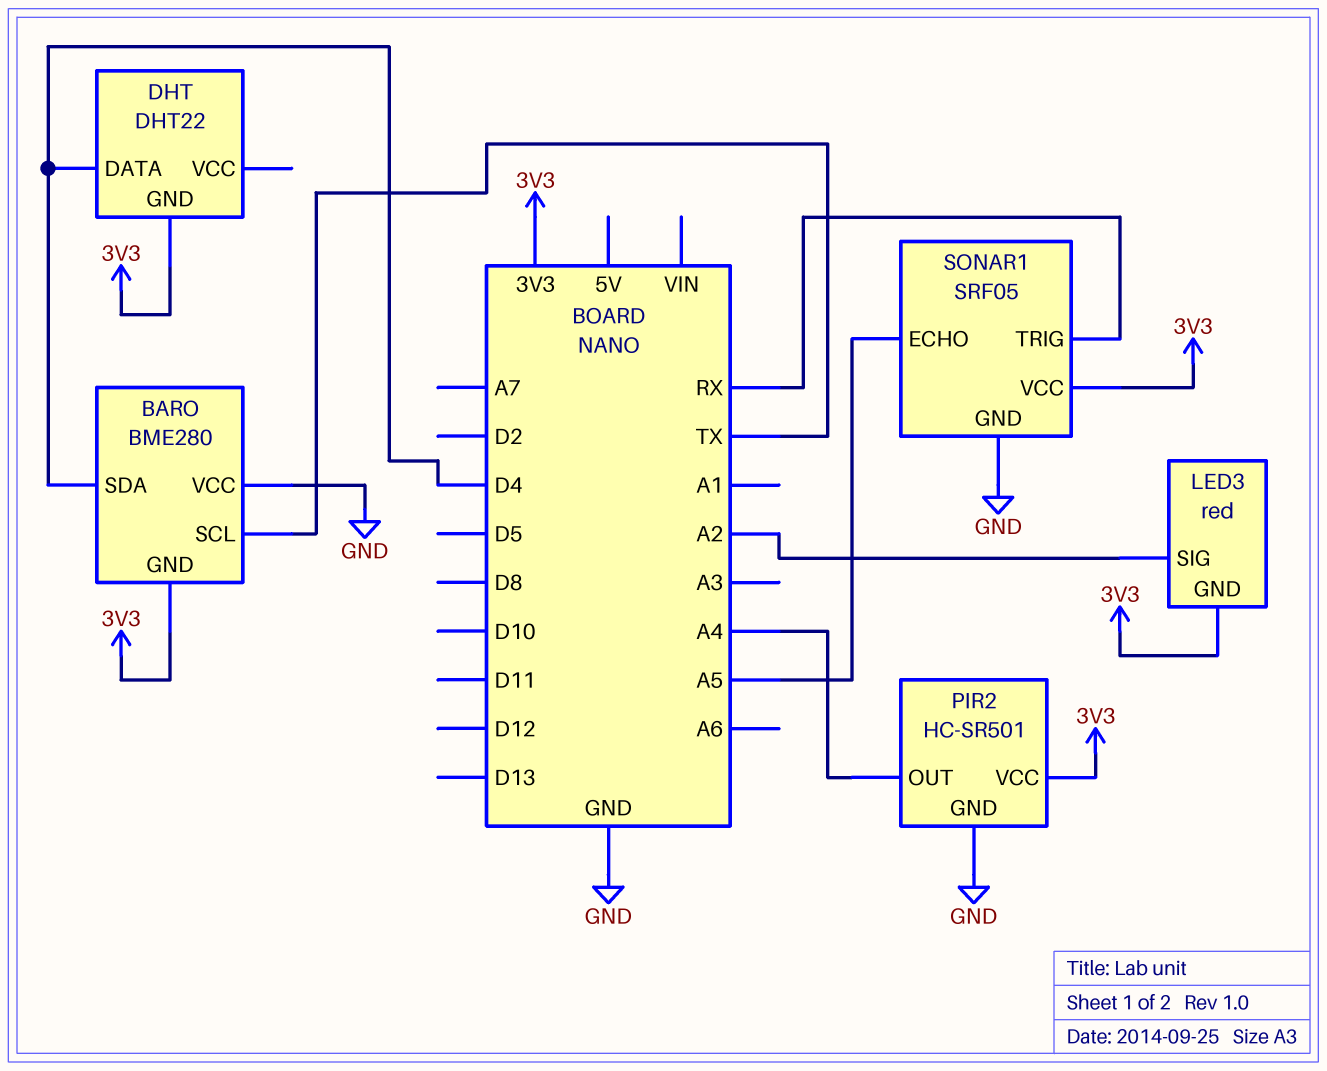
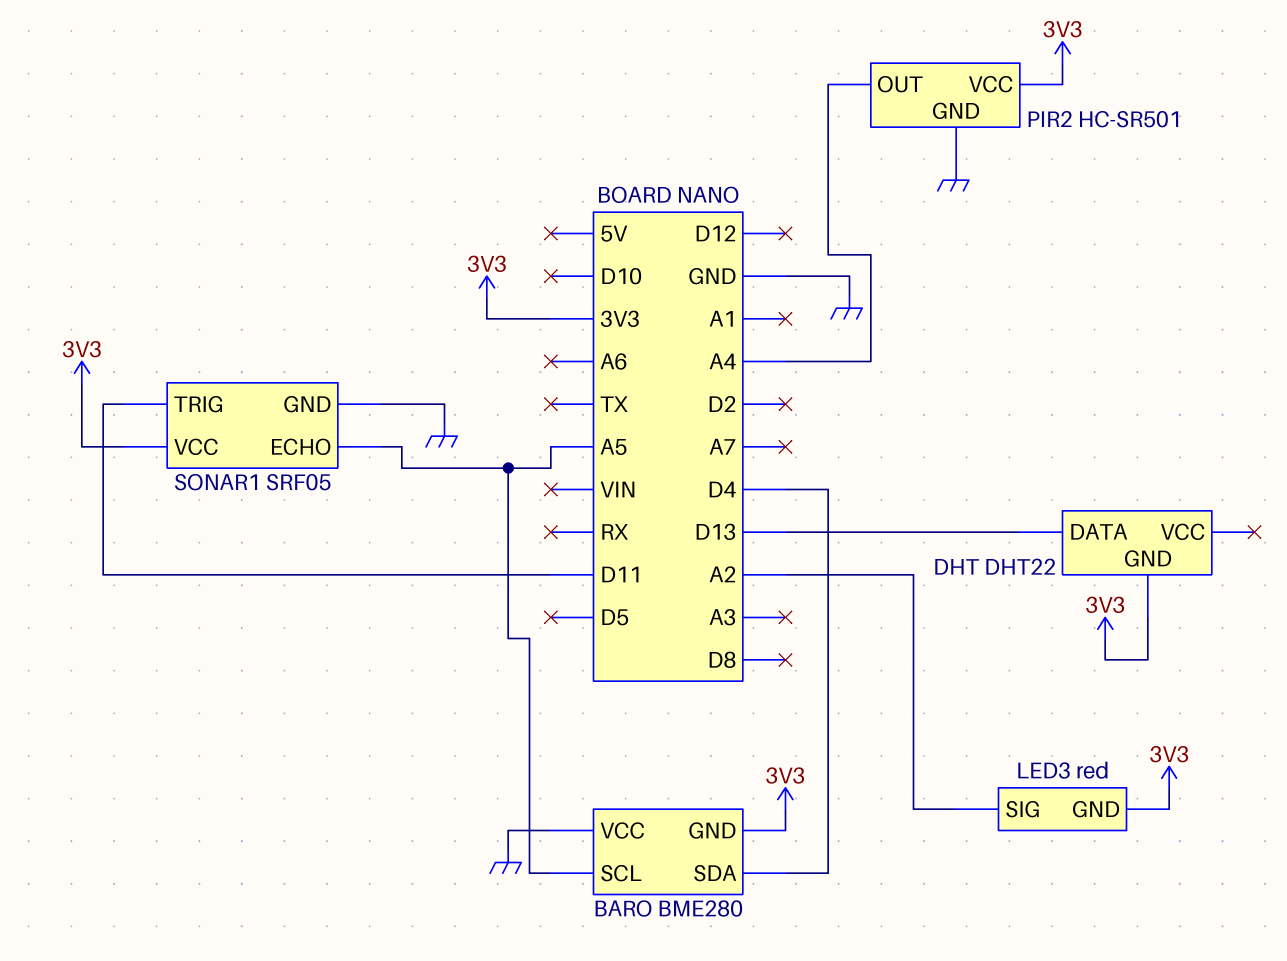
BARO pin SCL: TX -> A5
DHT pin DATA: D4 -> D13
SONAR1 pin TRIG: RX -> D11

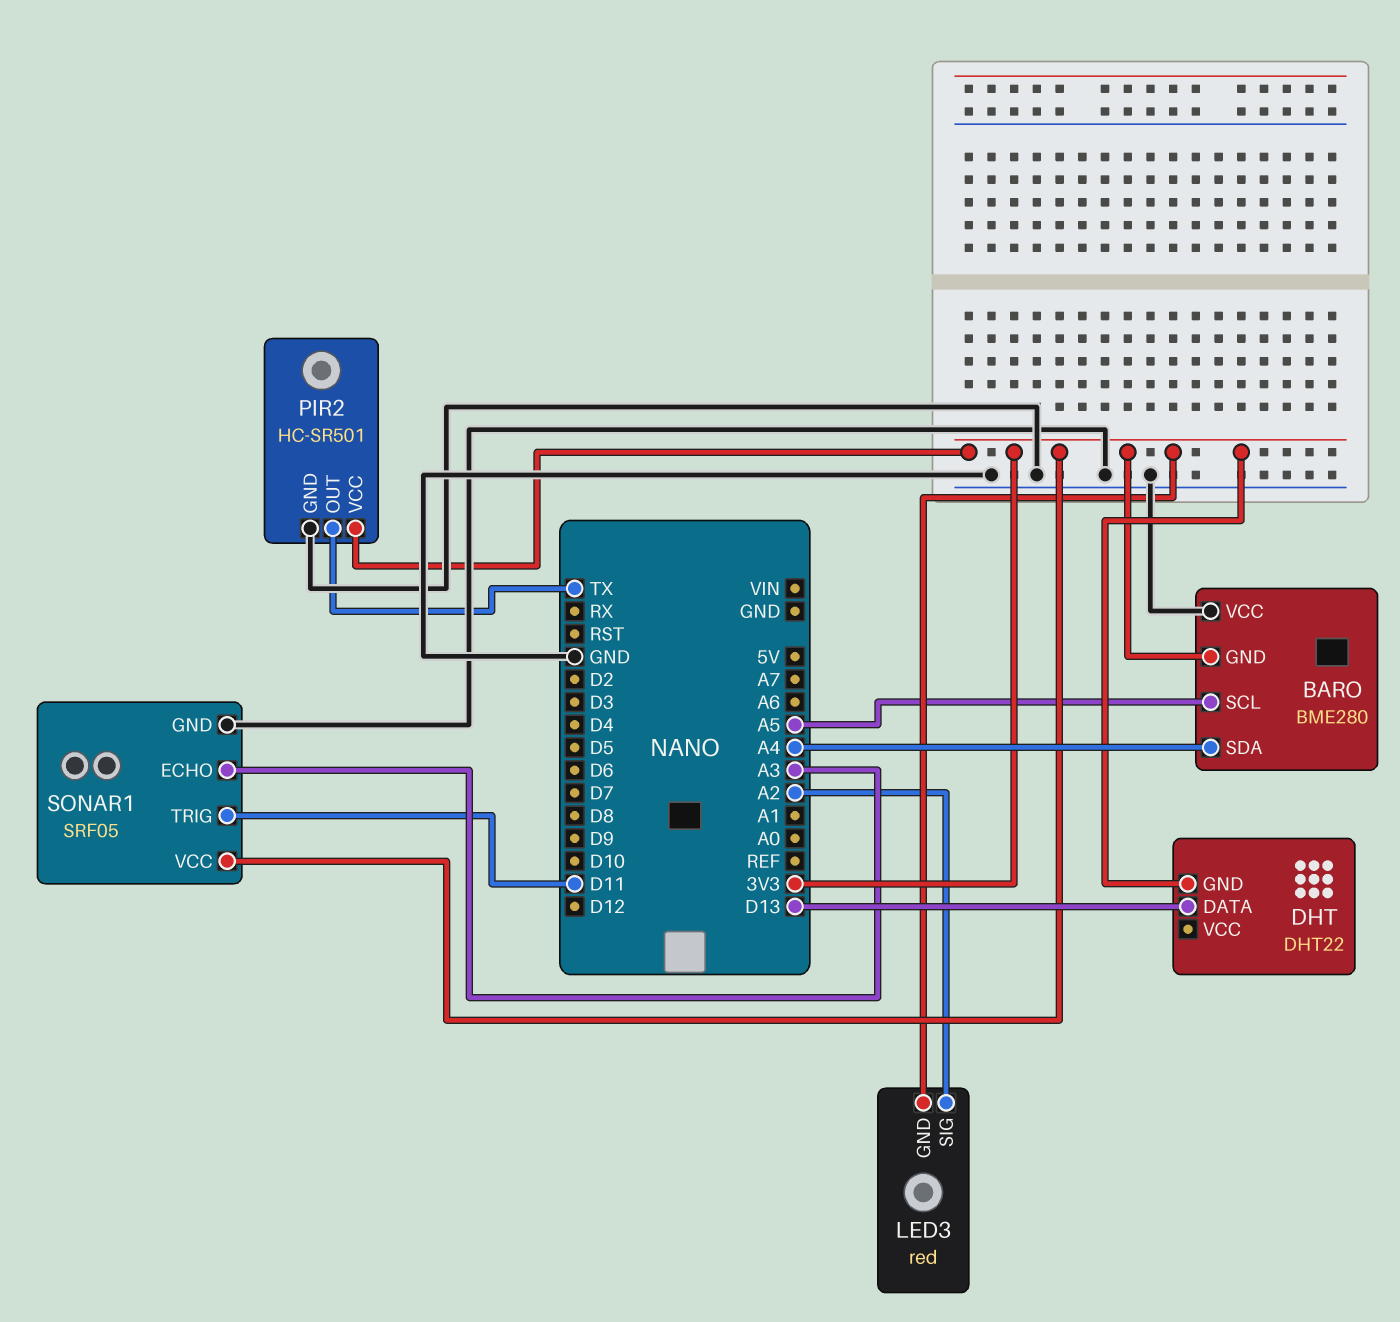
BARO pin SDA: D4 -> A4
PIR2 pin OUT: A4 -> TX
SONAR1 pin ECHO: A5 -> A3

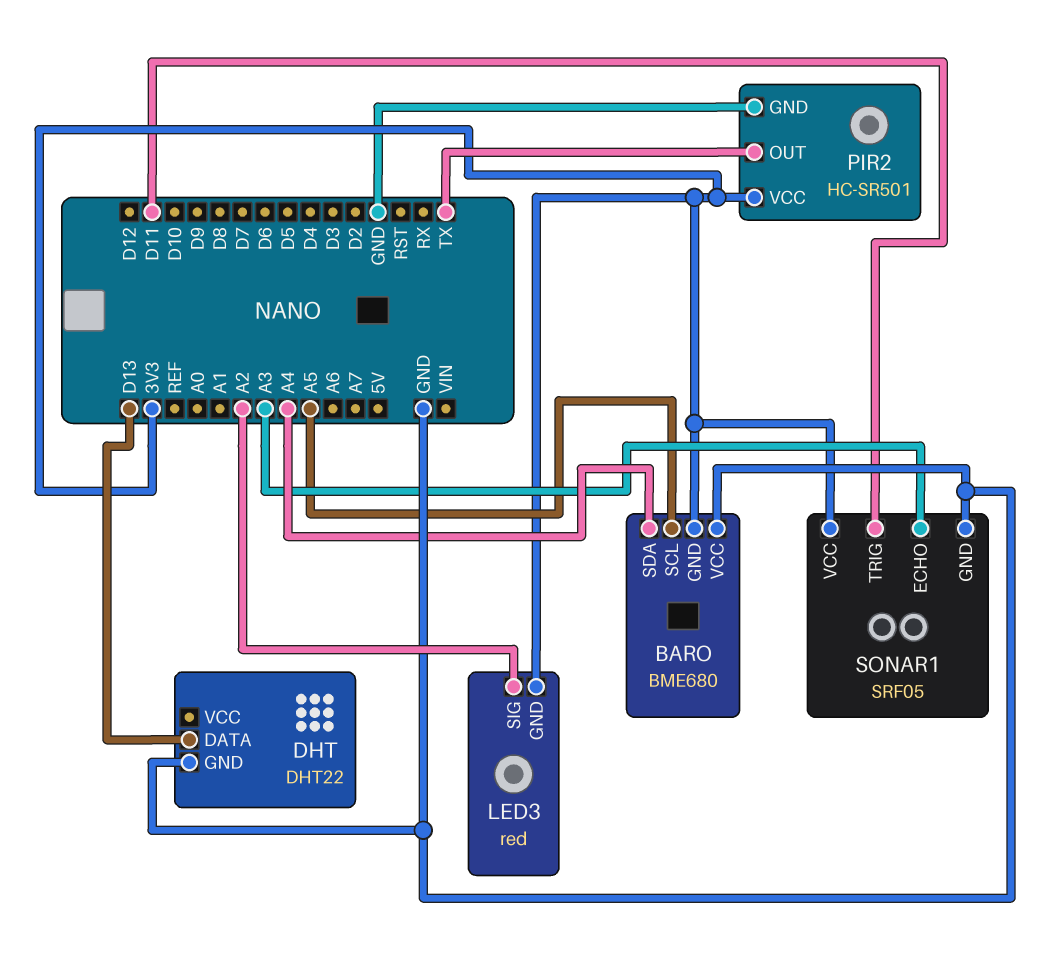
BARO: BME280 -> BME680
DHT pin GND: 3V3 -> GND

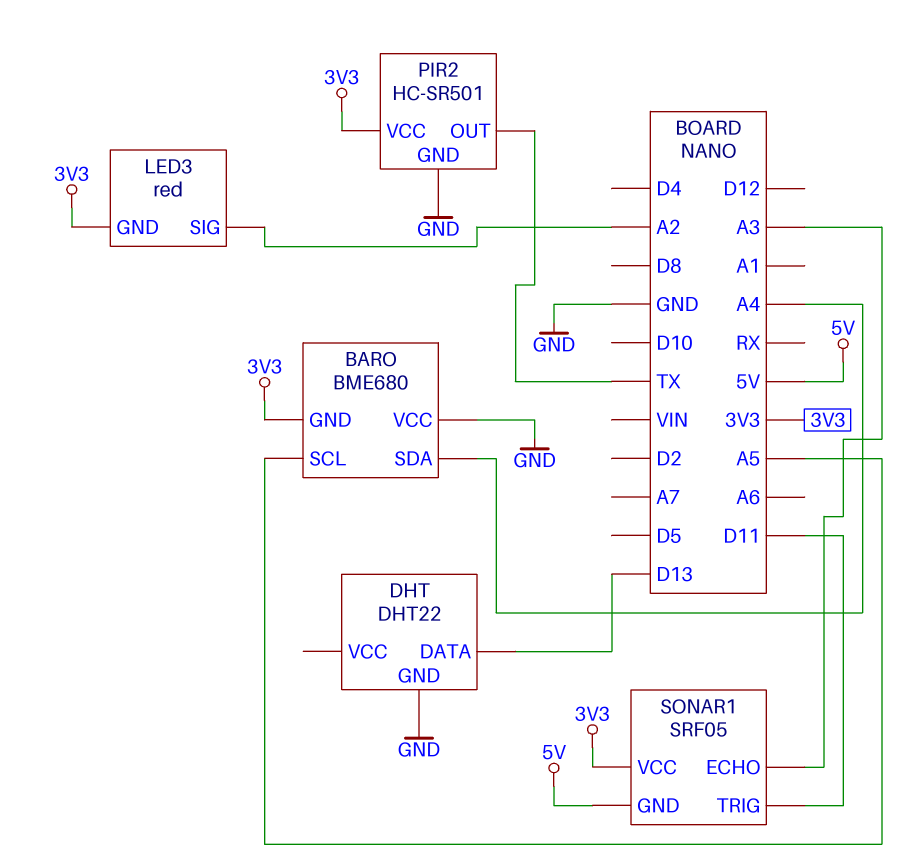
SONAR1 pin GND: GND -> 5V

